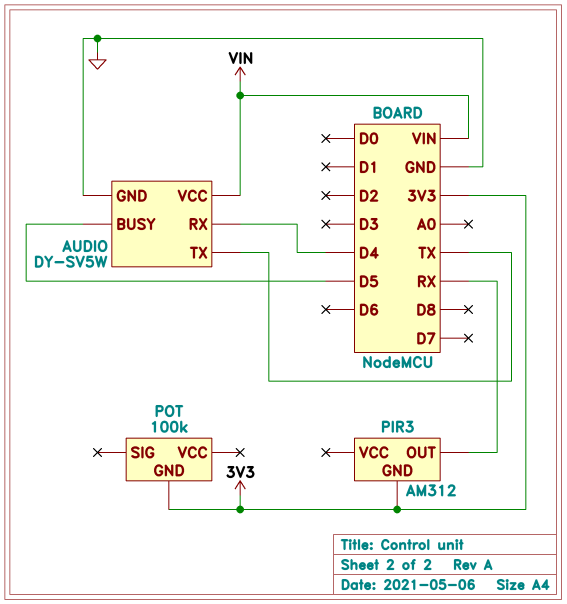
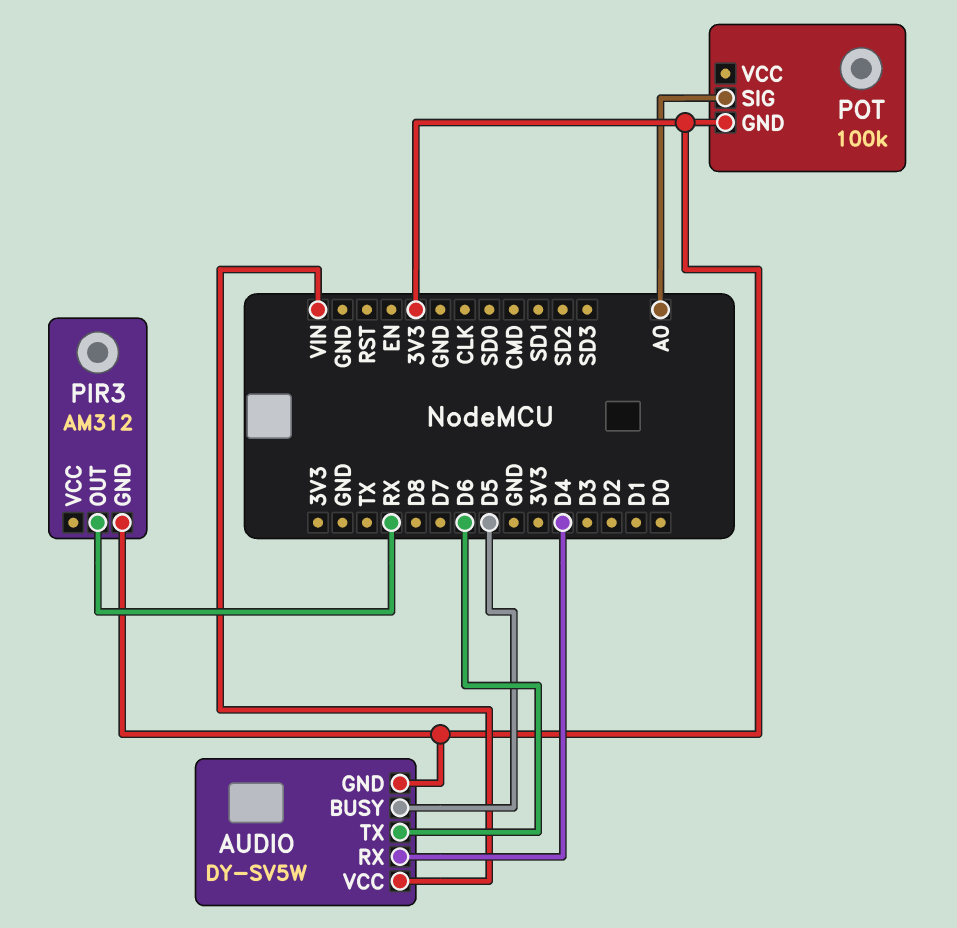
AUDIO pin GND: GND -> 3V3
AUDIO pin TX: TX -> D6
POT pin SIG: none -> A0

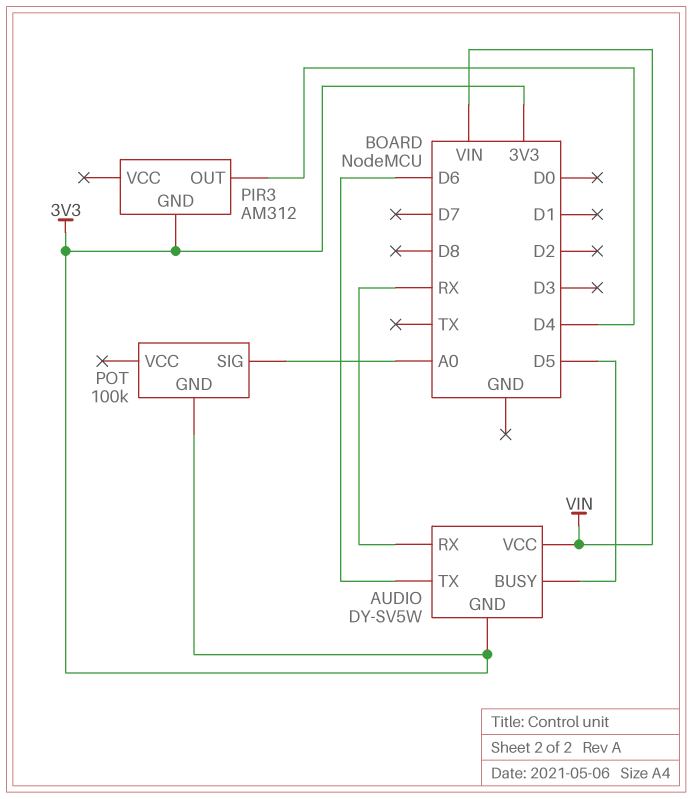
AUDIO pin RX: D4 -> RX
PIR3 pin OUT: RX -> D4

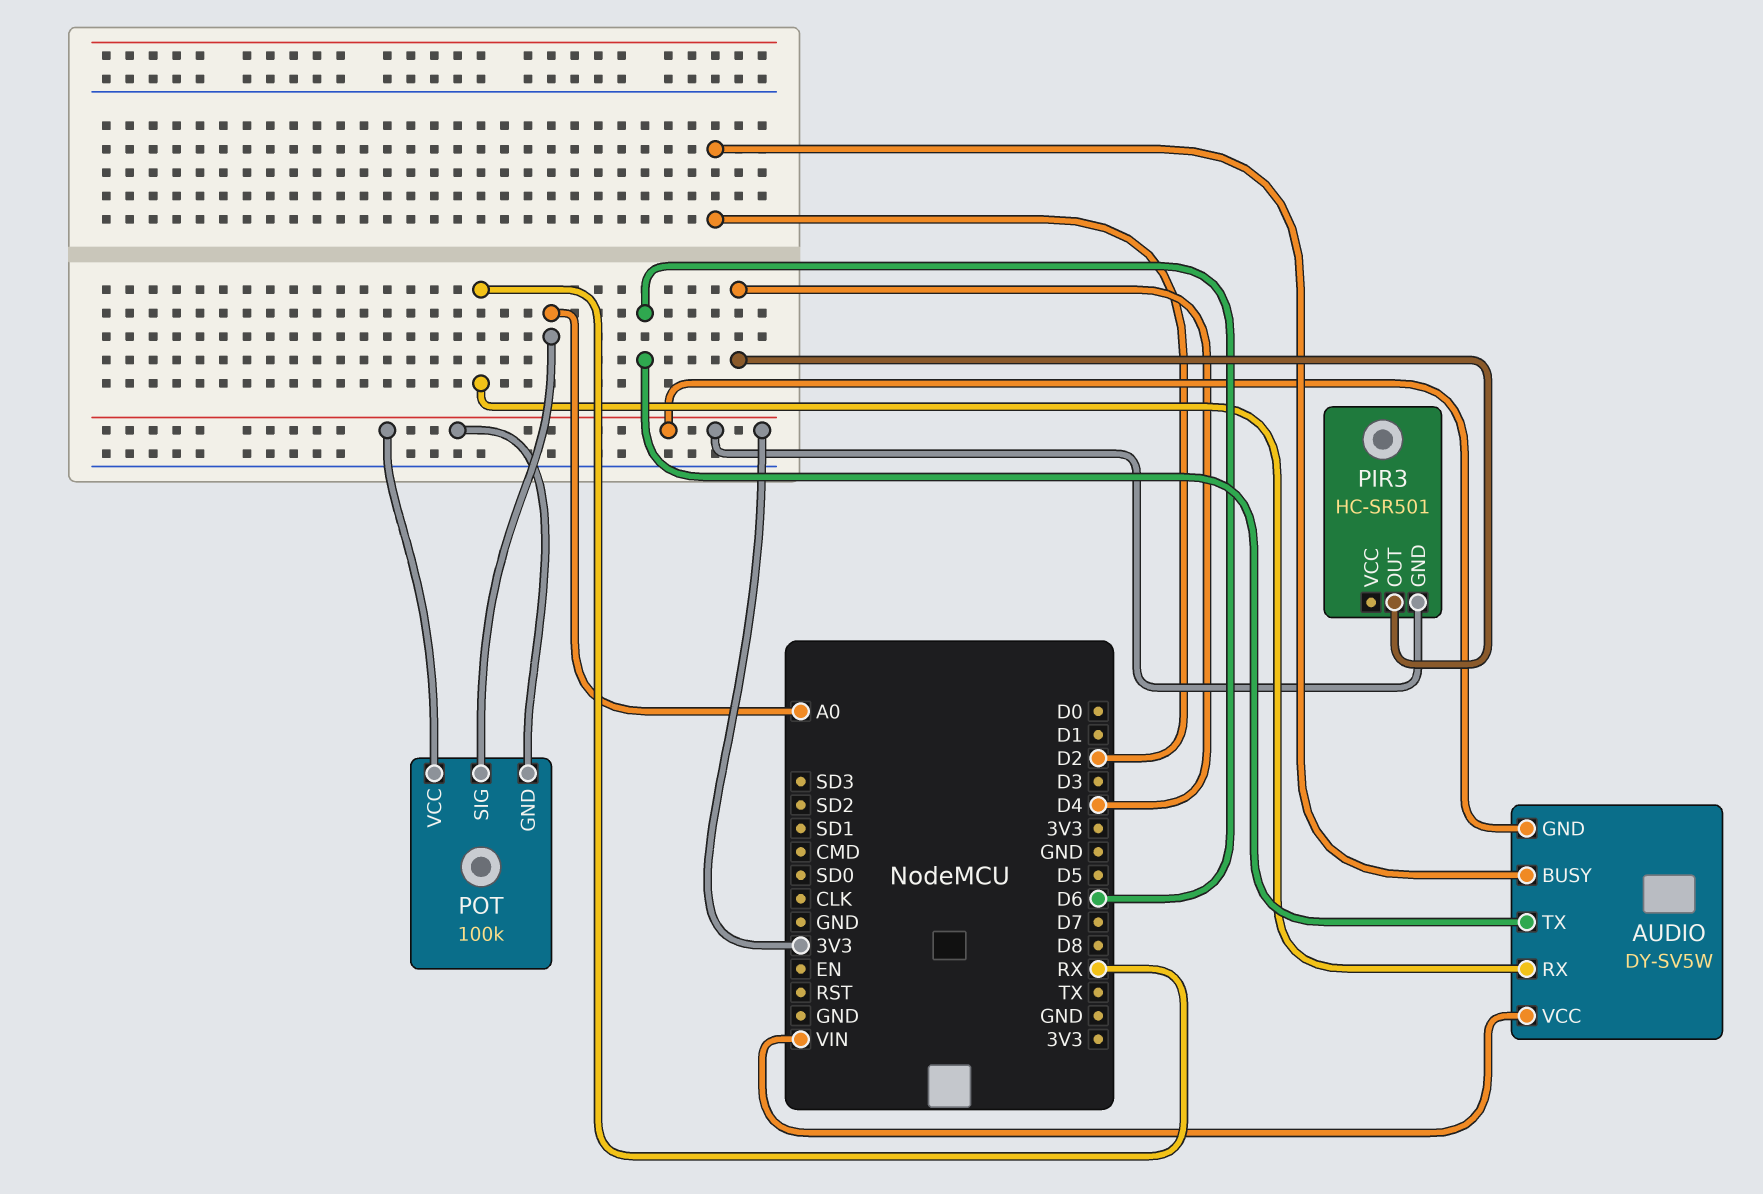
AUDIO pin BUSY: D5 -> D2
PIR3: AM312 -> HC-SR501
POT pin VCC: none -> 3V3

